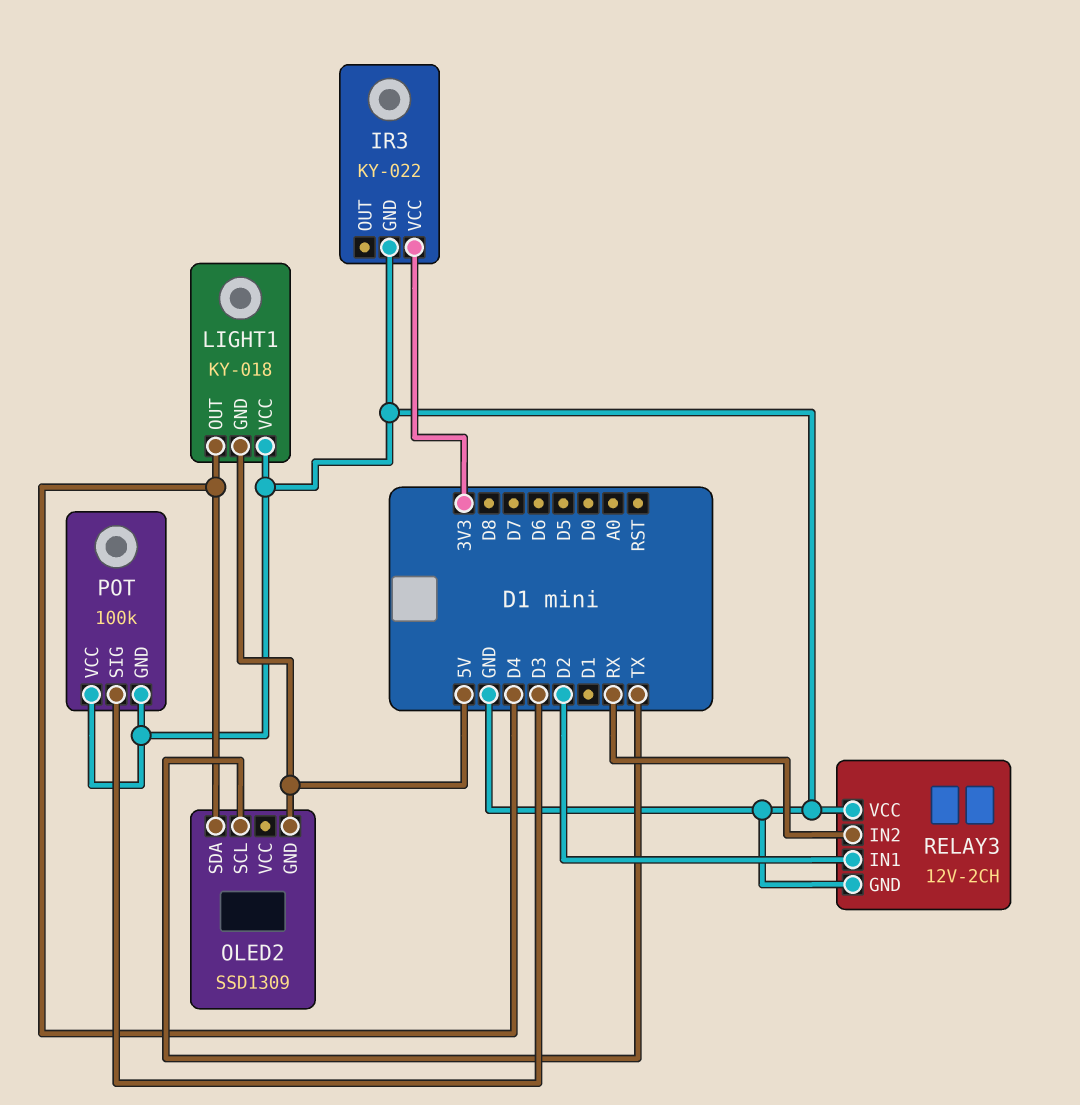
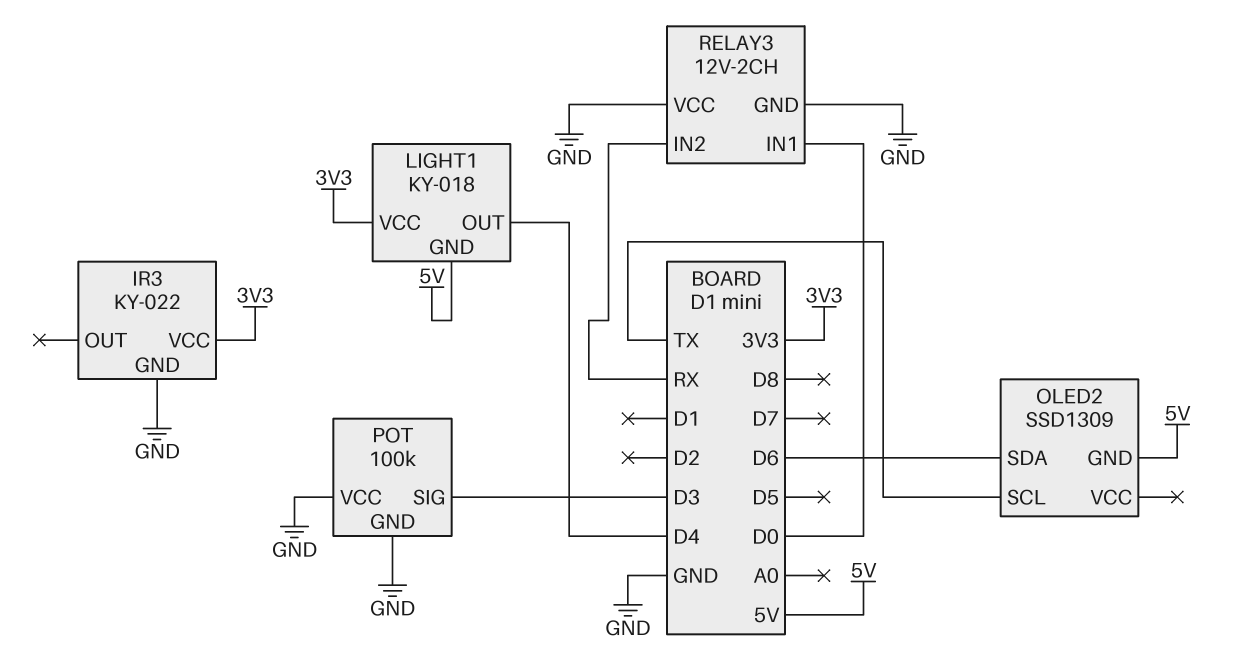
LIGHT1 pin VCC: GND -> 3V3
OLED2 pin SDA: D4 -> D6
RELAY3 pin IN1: D2 -> D0

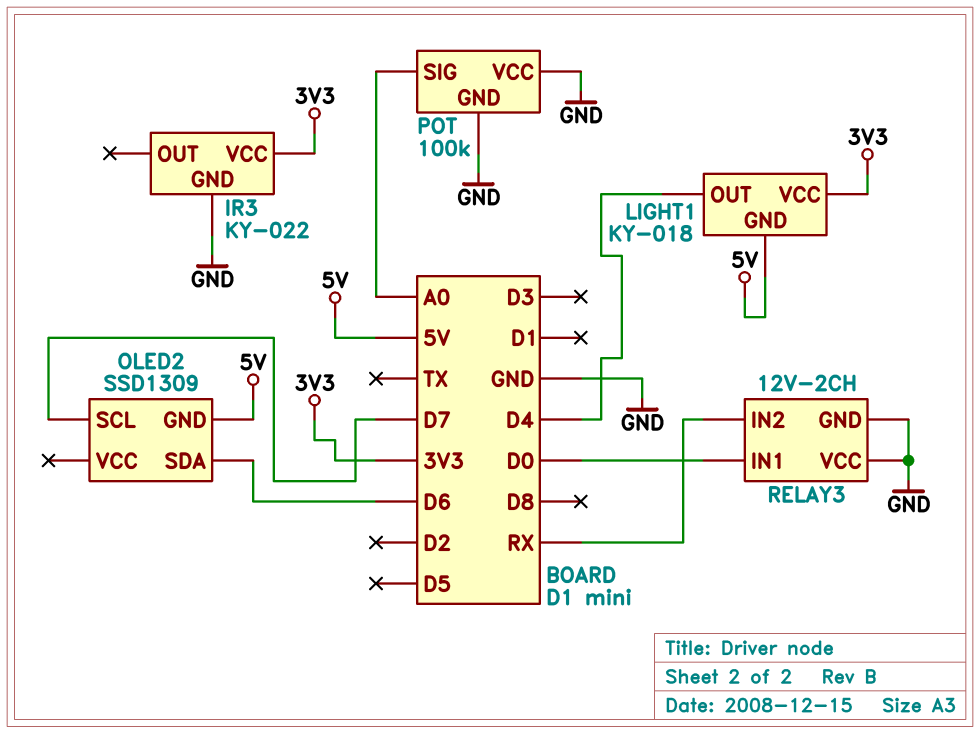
OLED2 pin SCL: TX -> D7
POT pin SIG: D3 -> A0

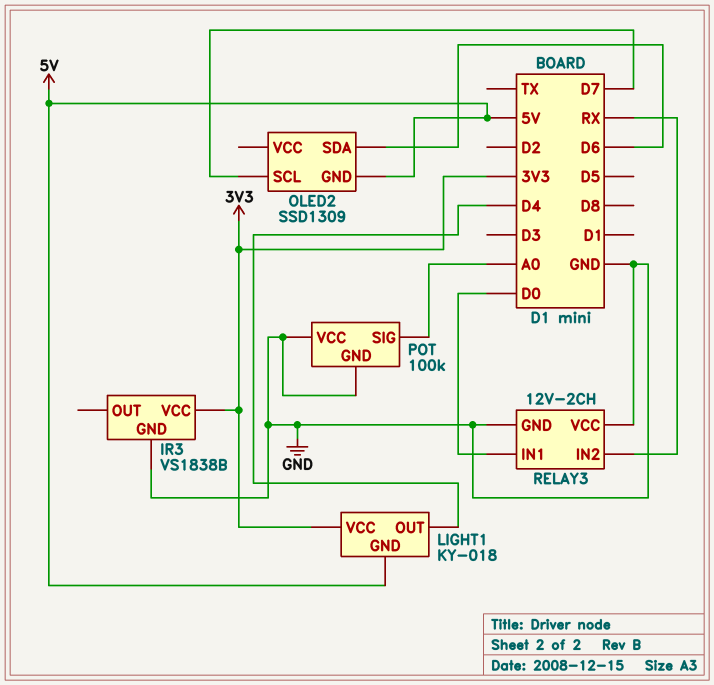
IR3: KY-022 -> VS1838B

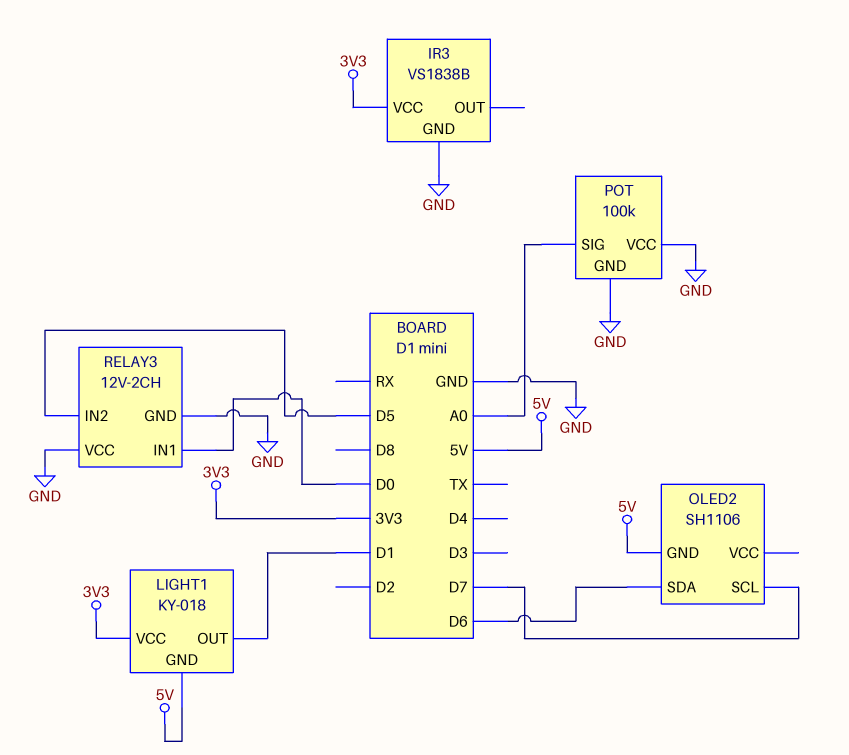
LIGHT1 pin OUT: D4 -> D1
OLED2: SSD1309 -> SH1106
RELAY3 pin IN2: RX -> D5

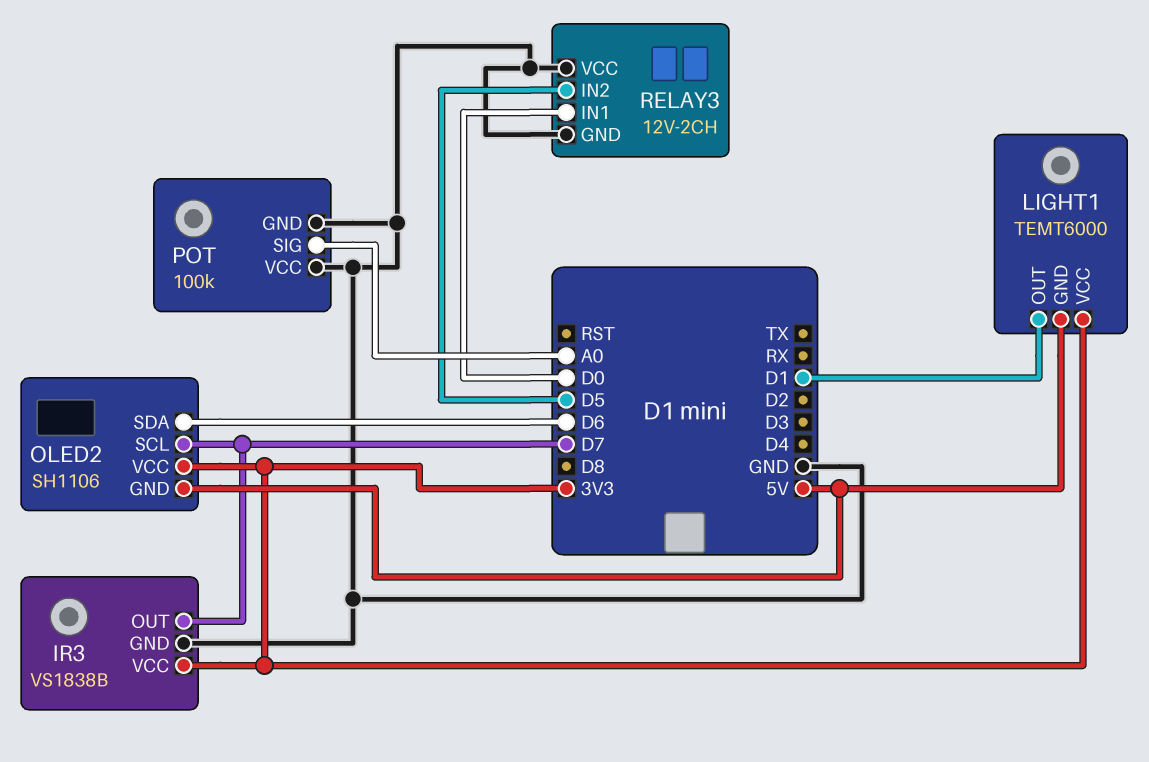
IR3 pin OUT: none -> D7
LIGHT1: KY-018 -> TEMT6000
OLED2 pin VCC: none -> 3V3

